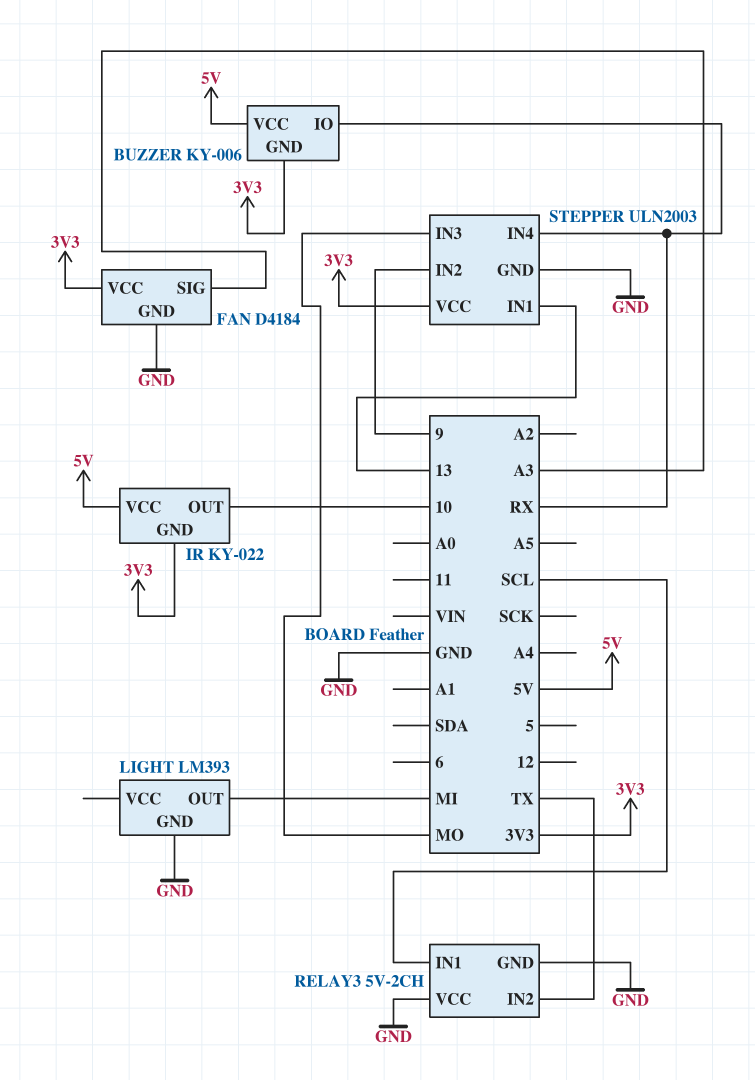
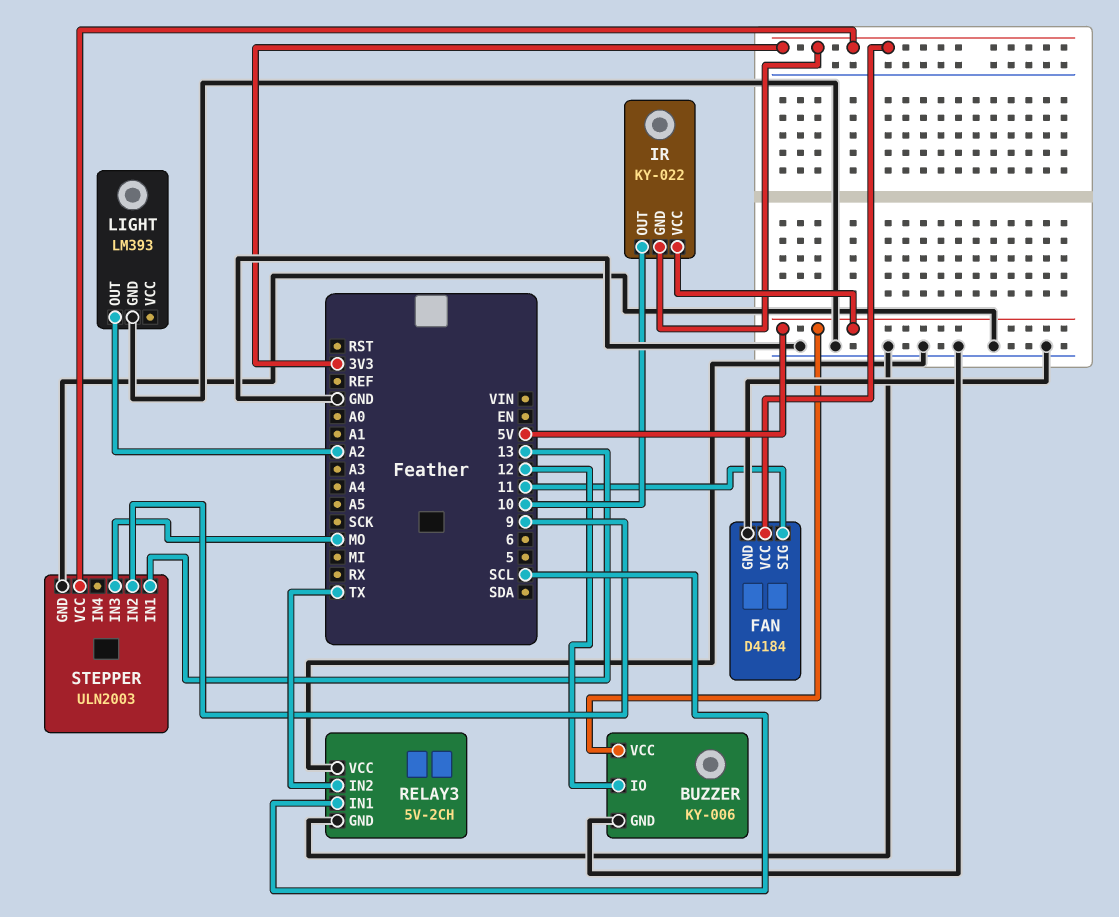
BUZZER pin GND: 3V3 -> GND
BUZZER pin IO: RX -> 12
FAN pin SIG: A3 -> 11
LIGHT pin OUT: MI -> A2
STEPPER pin IN4: RX -> none

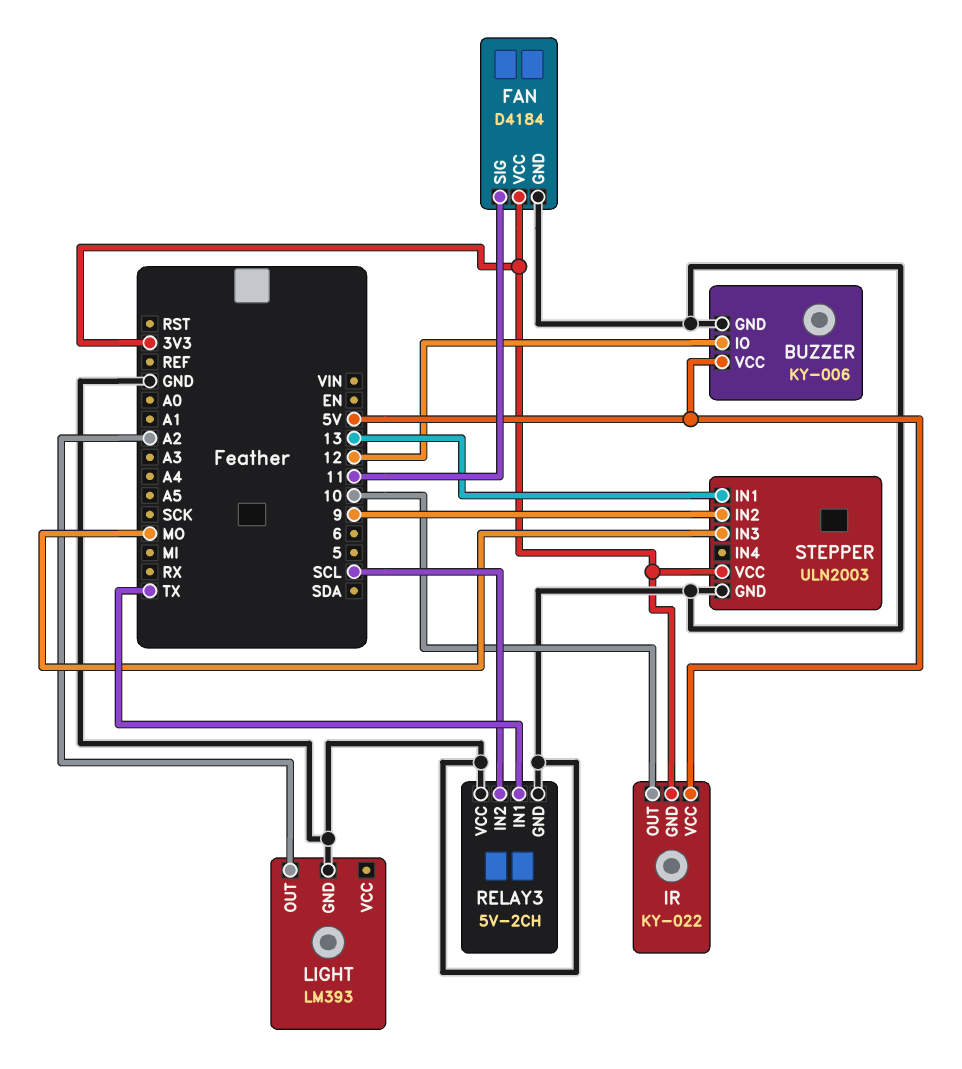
RELAY3 pin IN1: SCL -> TX
RELAY3 pin IN2: TX -> SCL

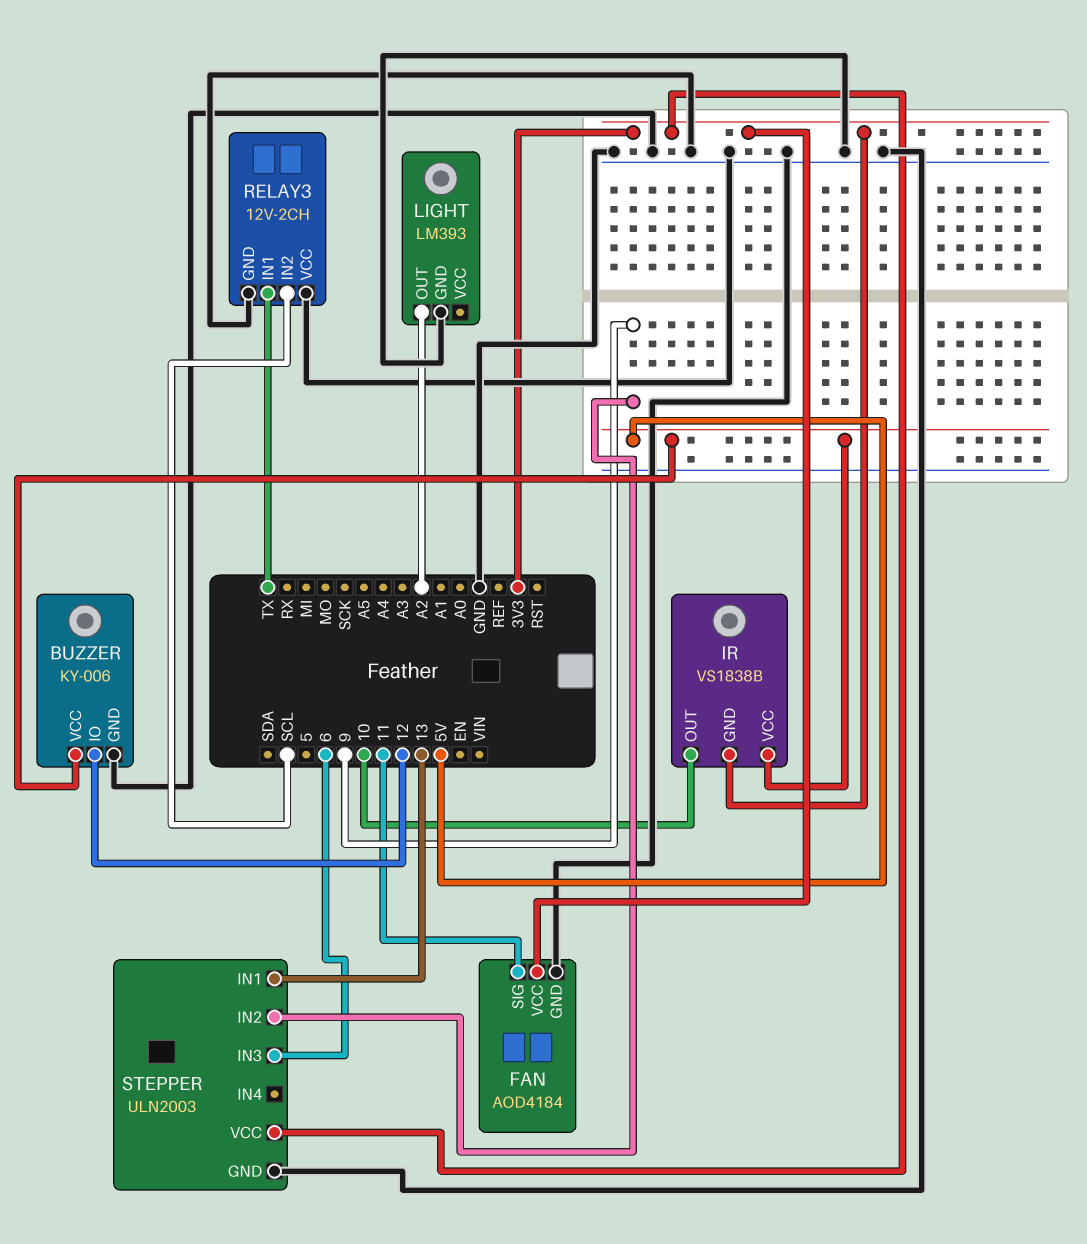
FAN: D4184 -> AOD4184
IR: KY-022 -> VS1838B
RELAY3: 5V-2CH -> 12V-2CH
STEPPER pin IN3: MO -> 6

